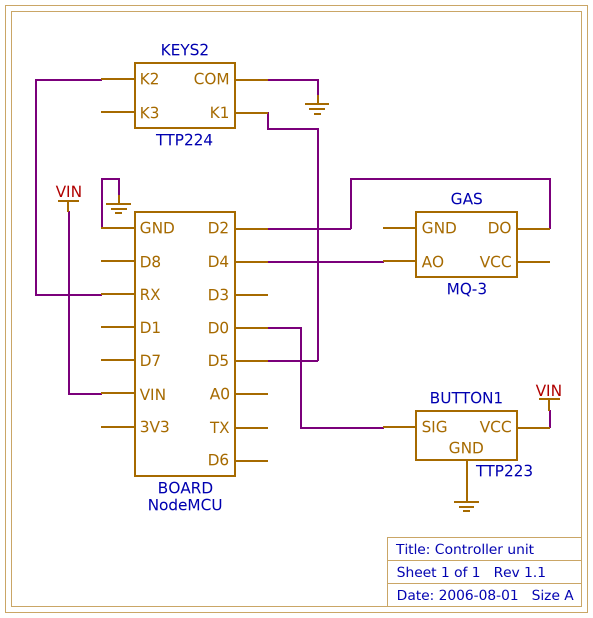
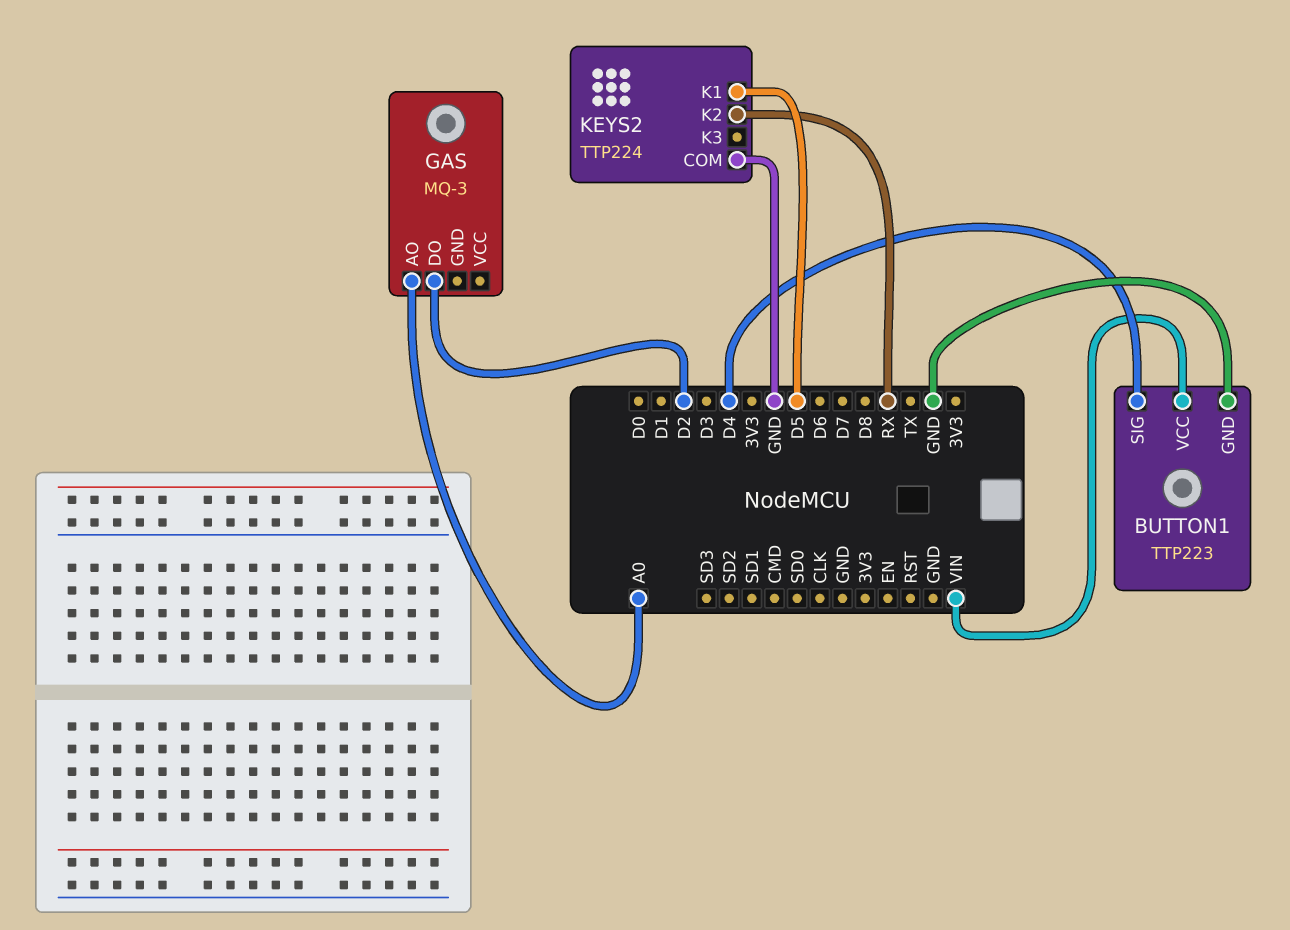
BUTTON1 pin SIG: D0 -> D4
GAS pin AO: D4 -> A0

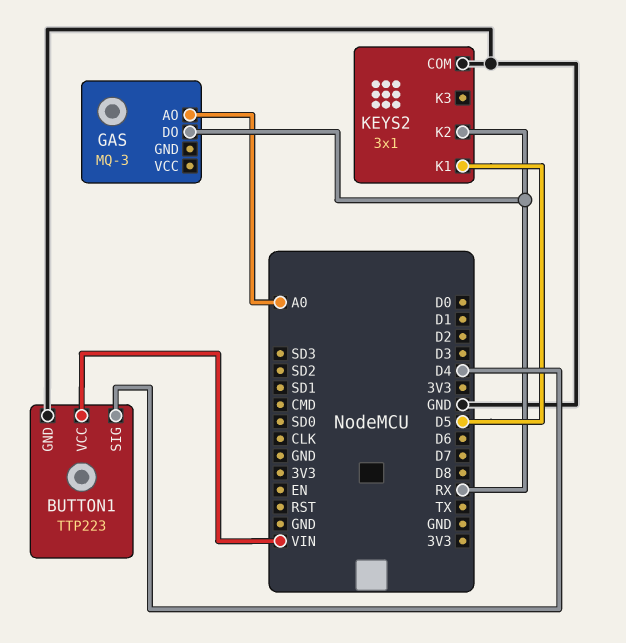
GAS pin DO: D2 -> RX
KEYS2: TTP224 -> 3x1

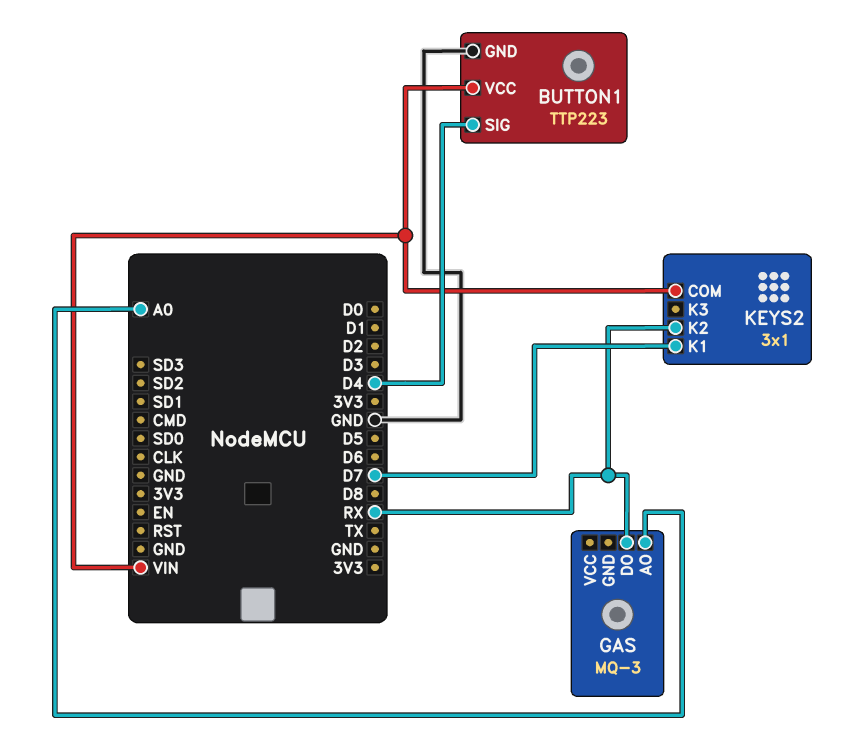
KEYS2 pin COM: GND -> VIN
KEYS2 pin K1: D5 -> D7

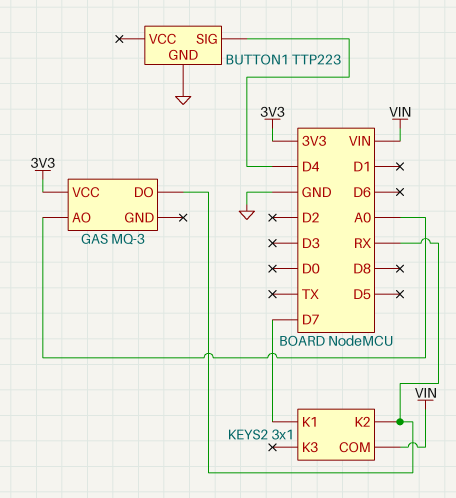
BUTTON1 pin VCC: VIN -> none
GAS pin VCC: none -> 3V3

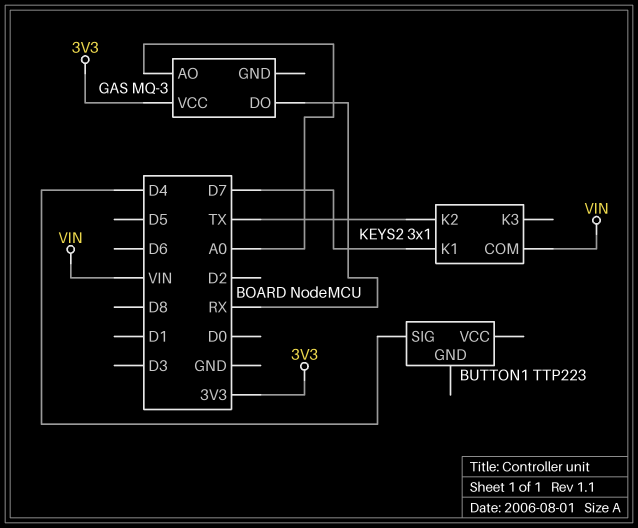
BUTTON1 pin GND: GND -> none
KEYS2 pin K2: RX -> TX

